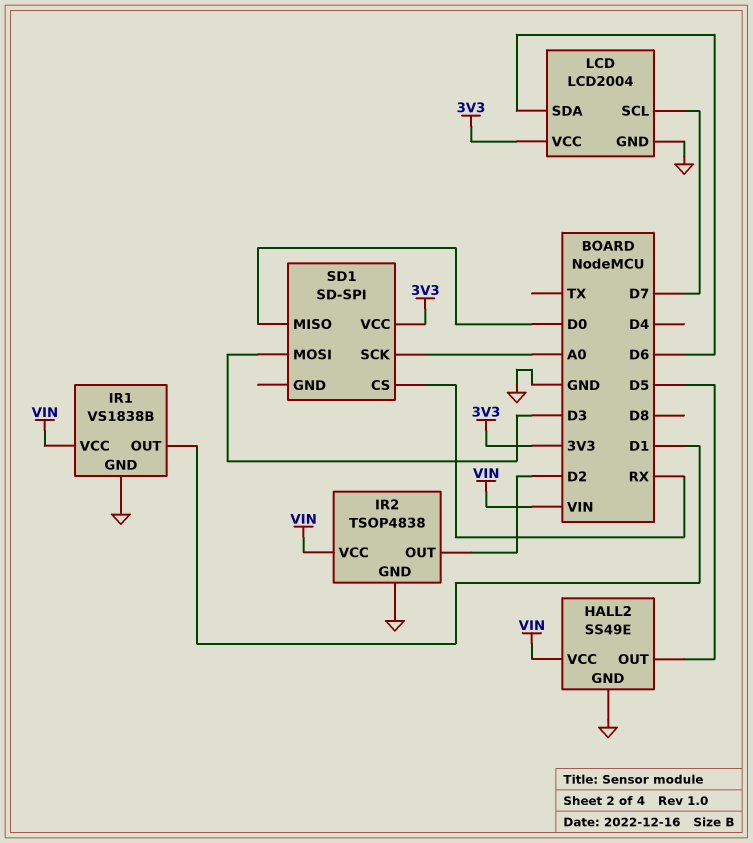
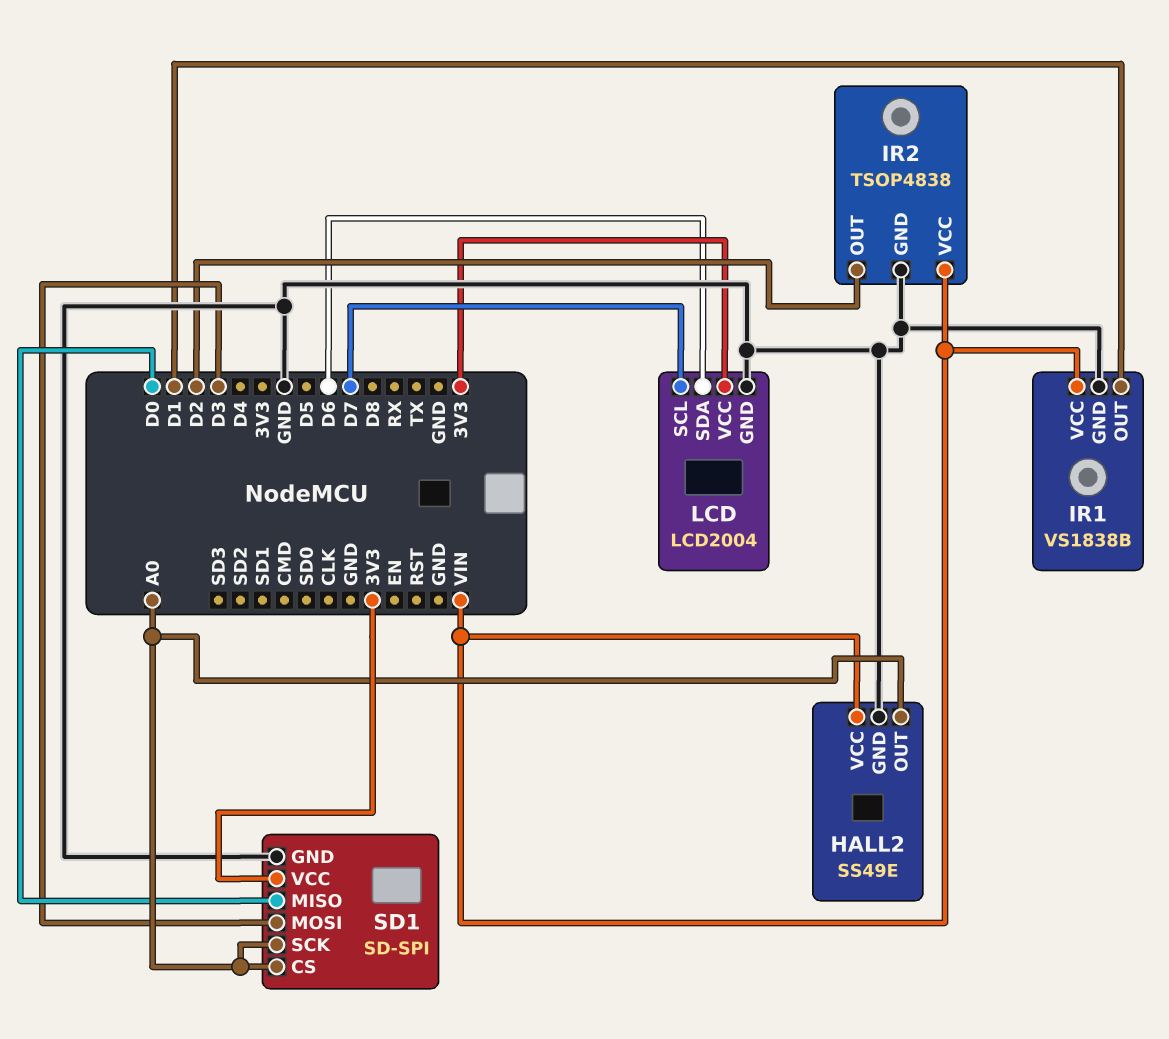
HALL2 pin OUT: D5 -> A0
SD1 pin CS: RX -> A0
SD1 pin GND: none -> GND

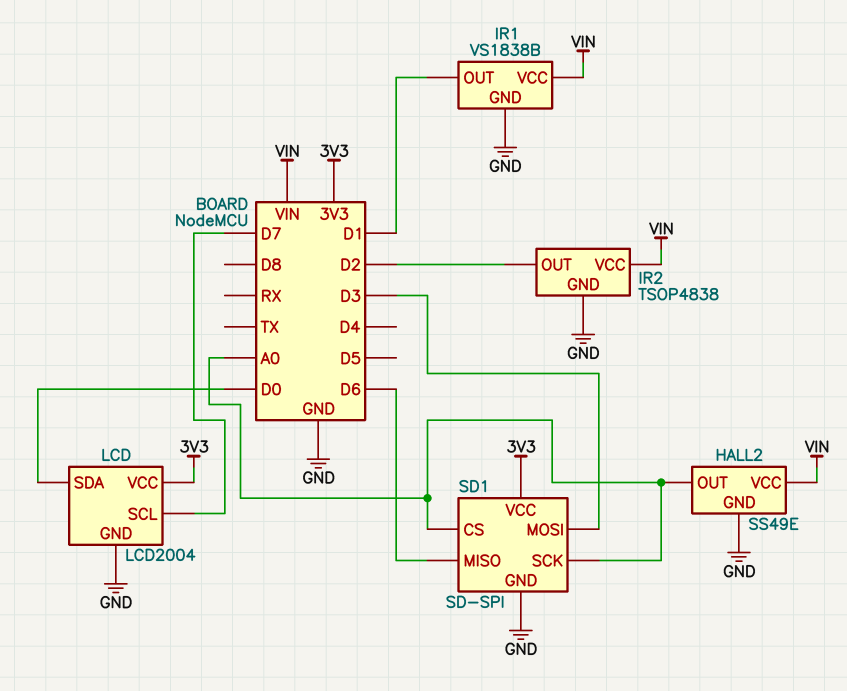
LCD pin SDA: D6 -> D0
SD1 pin MISO: D0 -> D6

